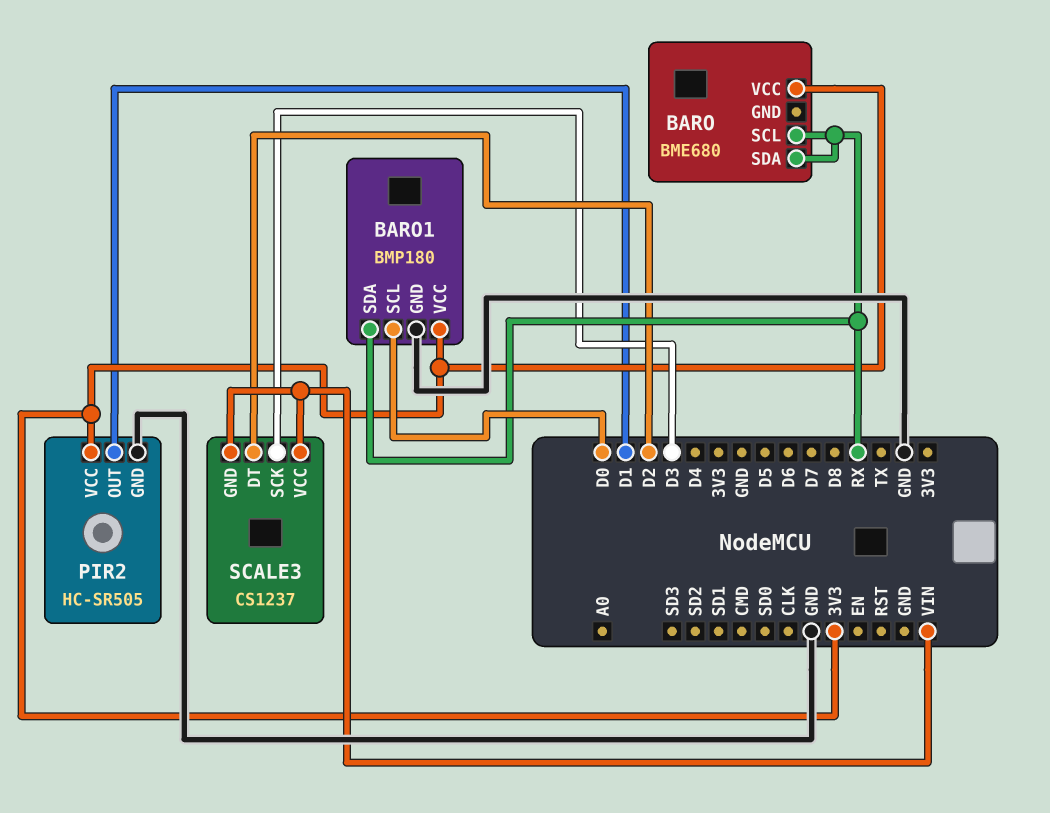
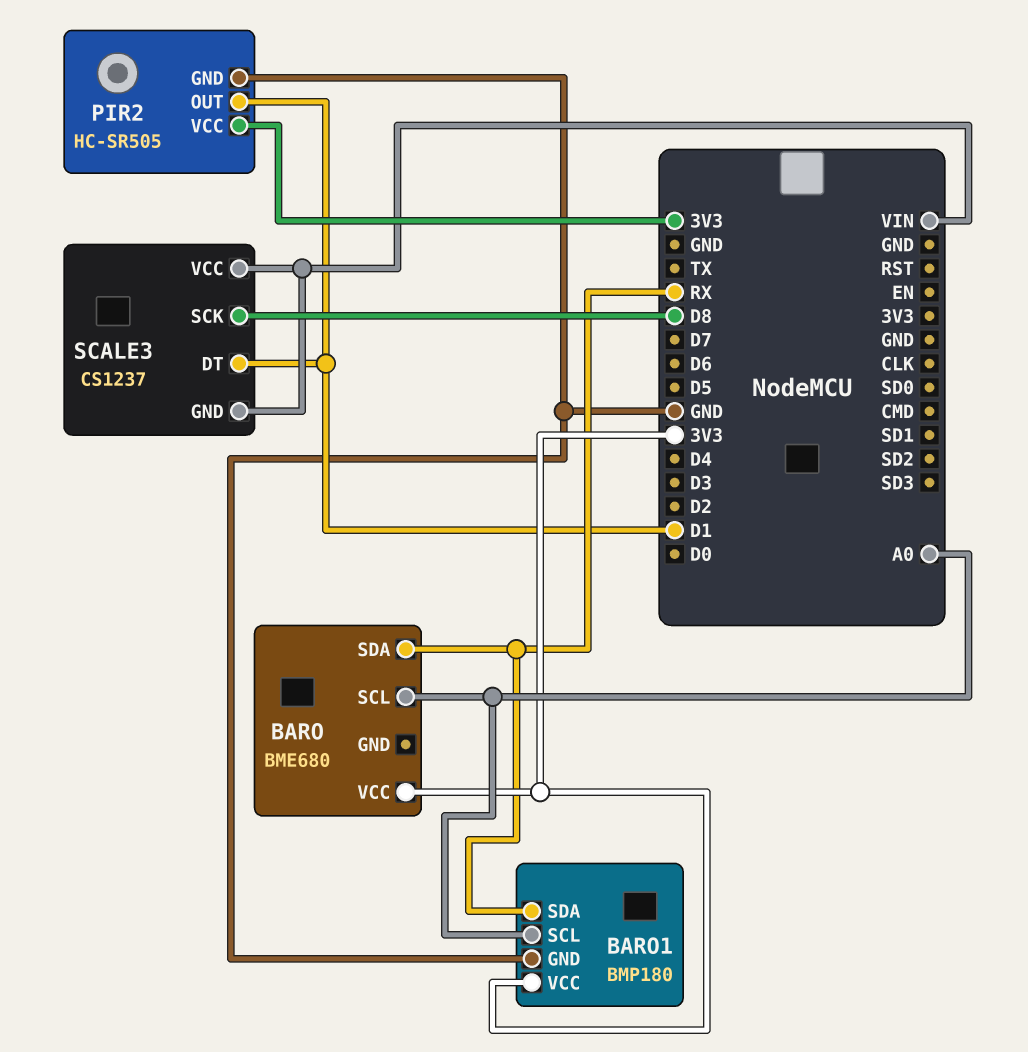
BARO pin SCL: RX -> A0
BARO1 pin SCL: D0 -> A0
SCALE3 pin DT: D2 -> D1
SCALE3 pin SCK: D3 -> D8

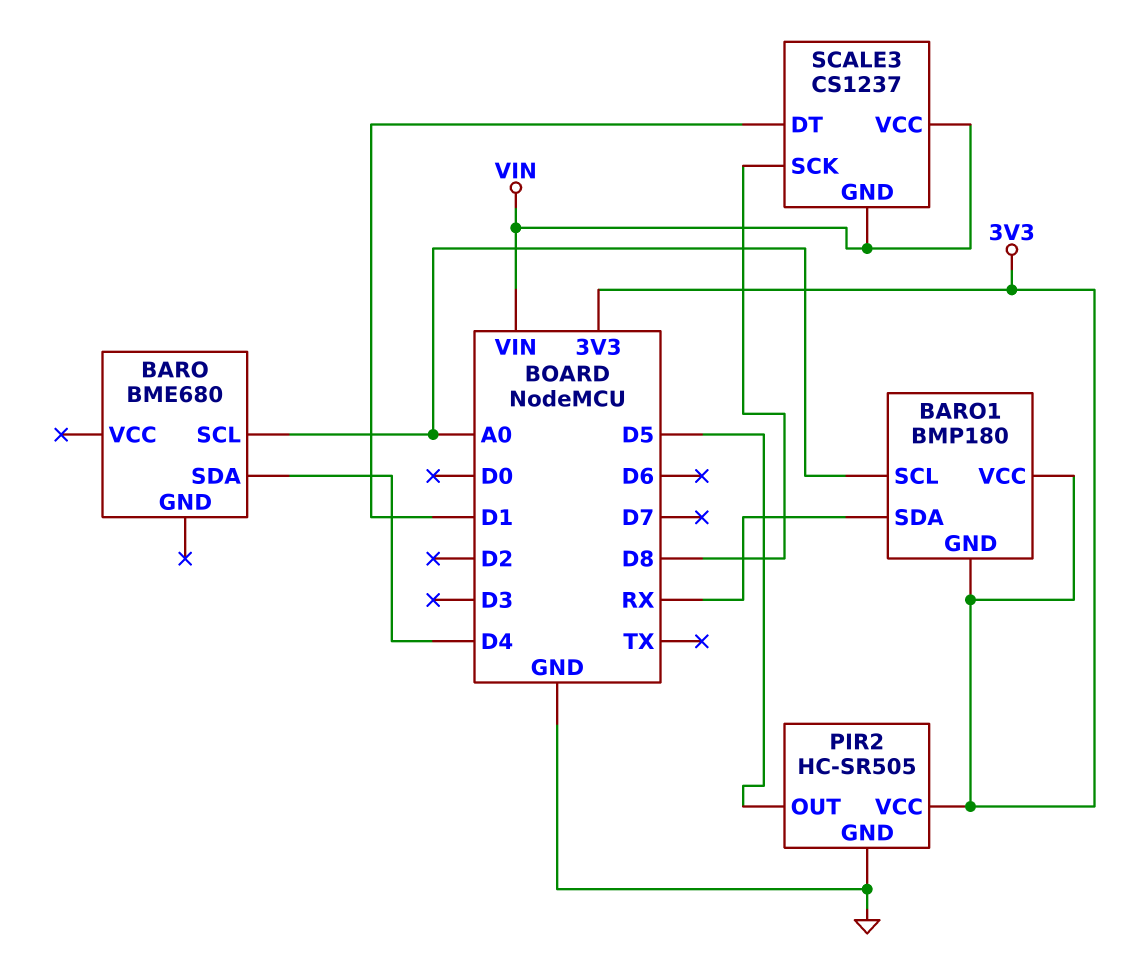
BARO pin SDA: RX -> D4
BARO pin VCC: 3V3 -> none
BARO1 pin GND: GND -> 3V3
PIR2 pin OUT: D1 -> D5

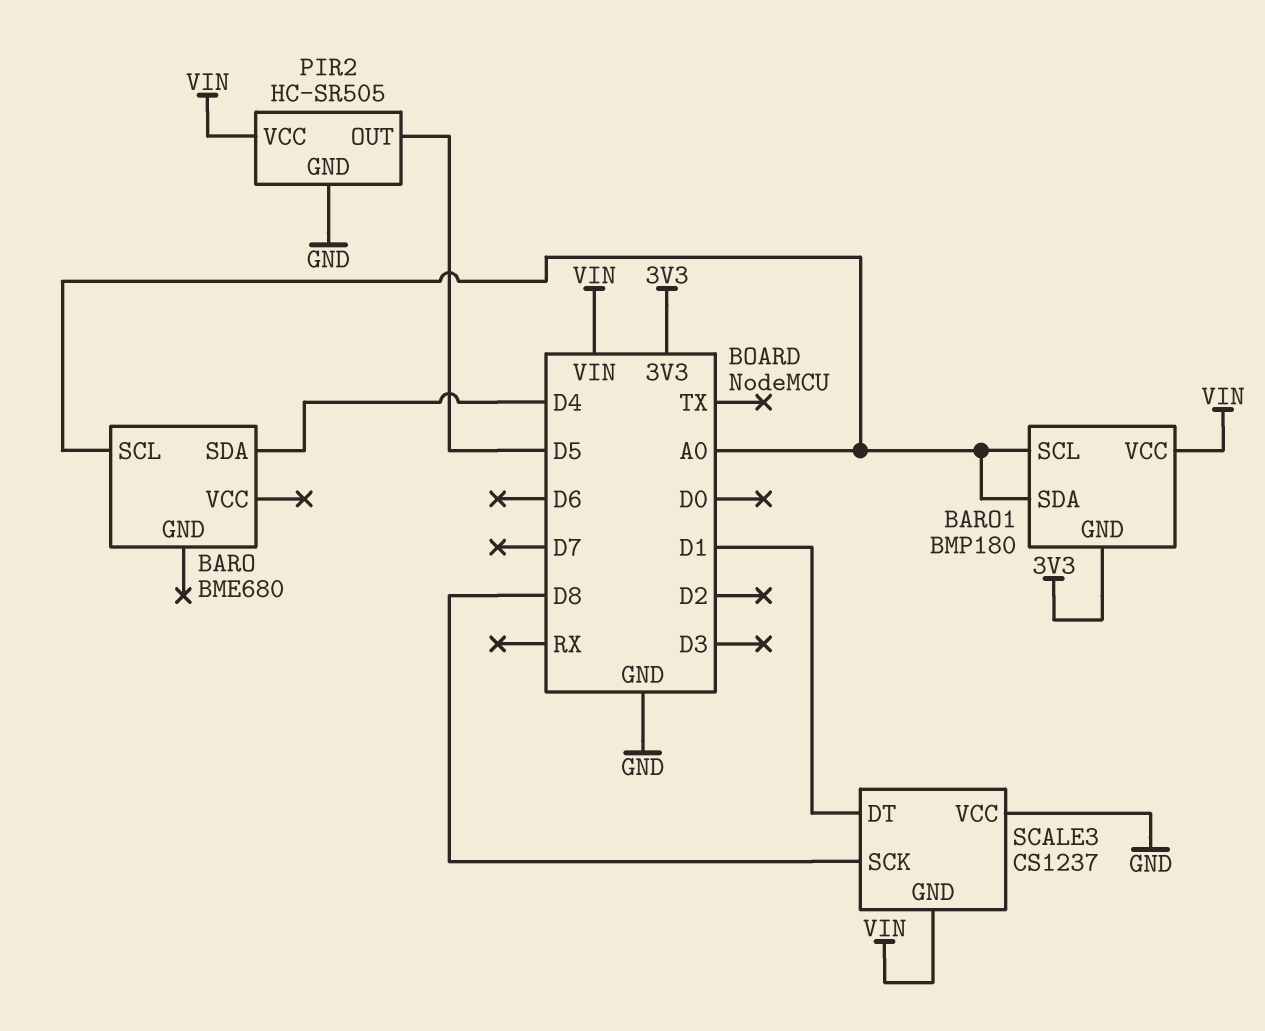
BARO1 pin SDA: RX -> A0
BARO1 pin VCC: 3V3 -> VIN
PIR2 pin VCC: 3V3 -> VIN
SCALE3 pin VCC: VIN -> GND

